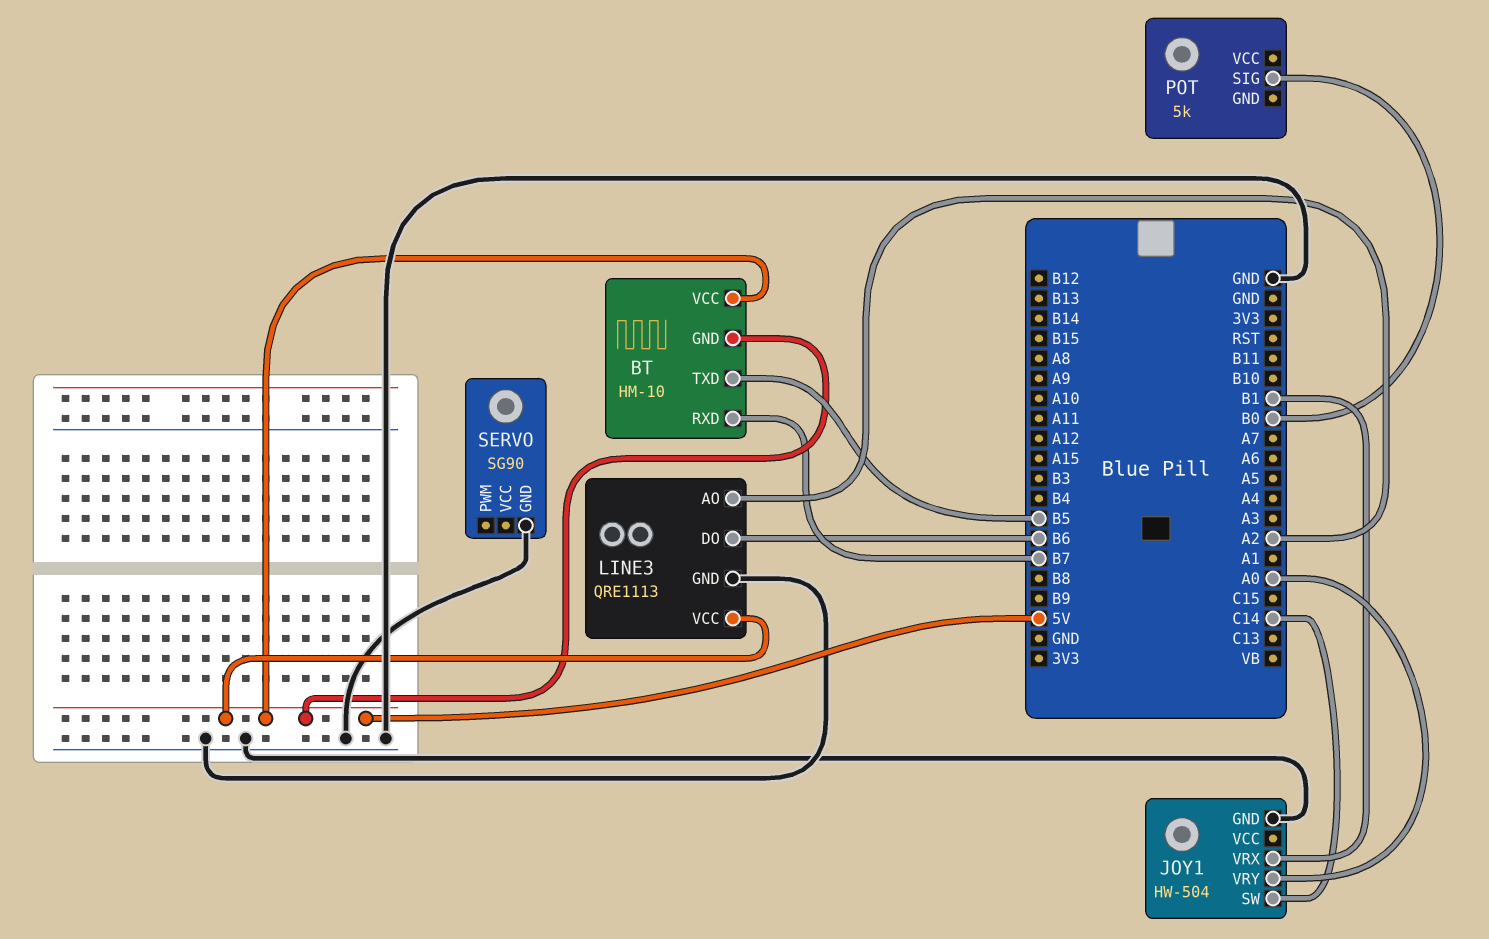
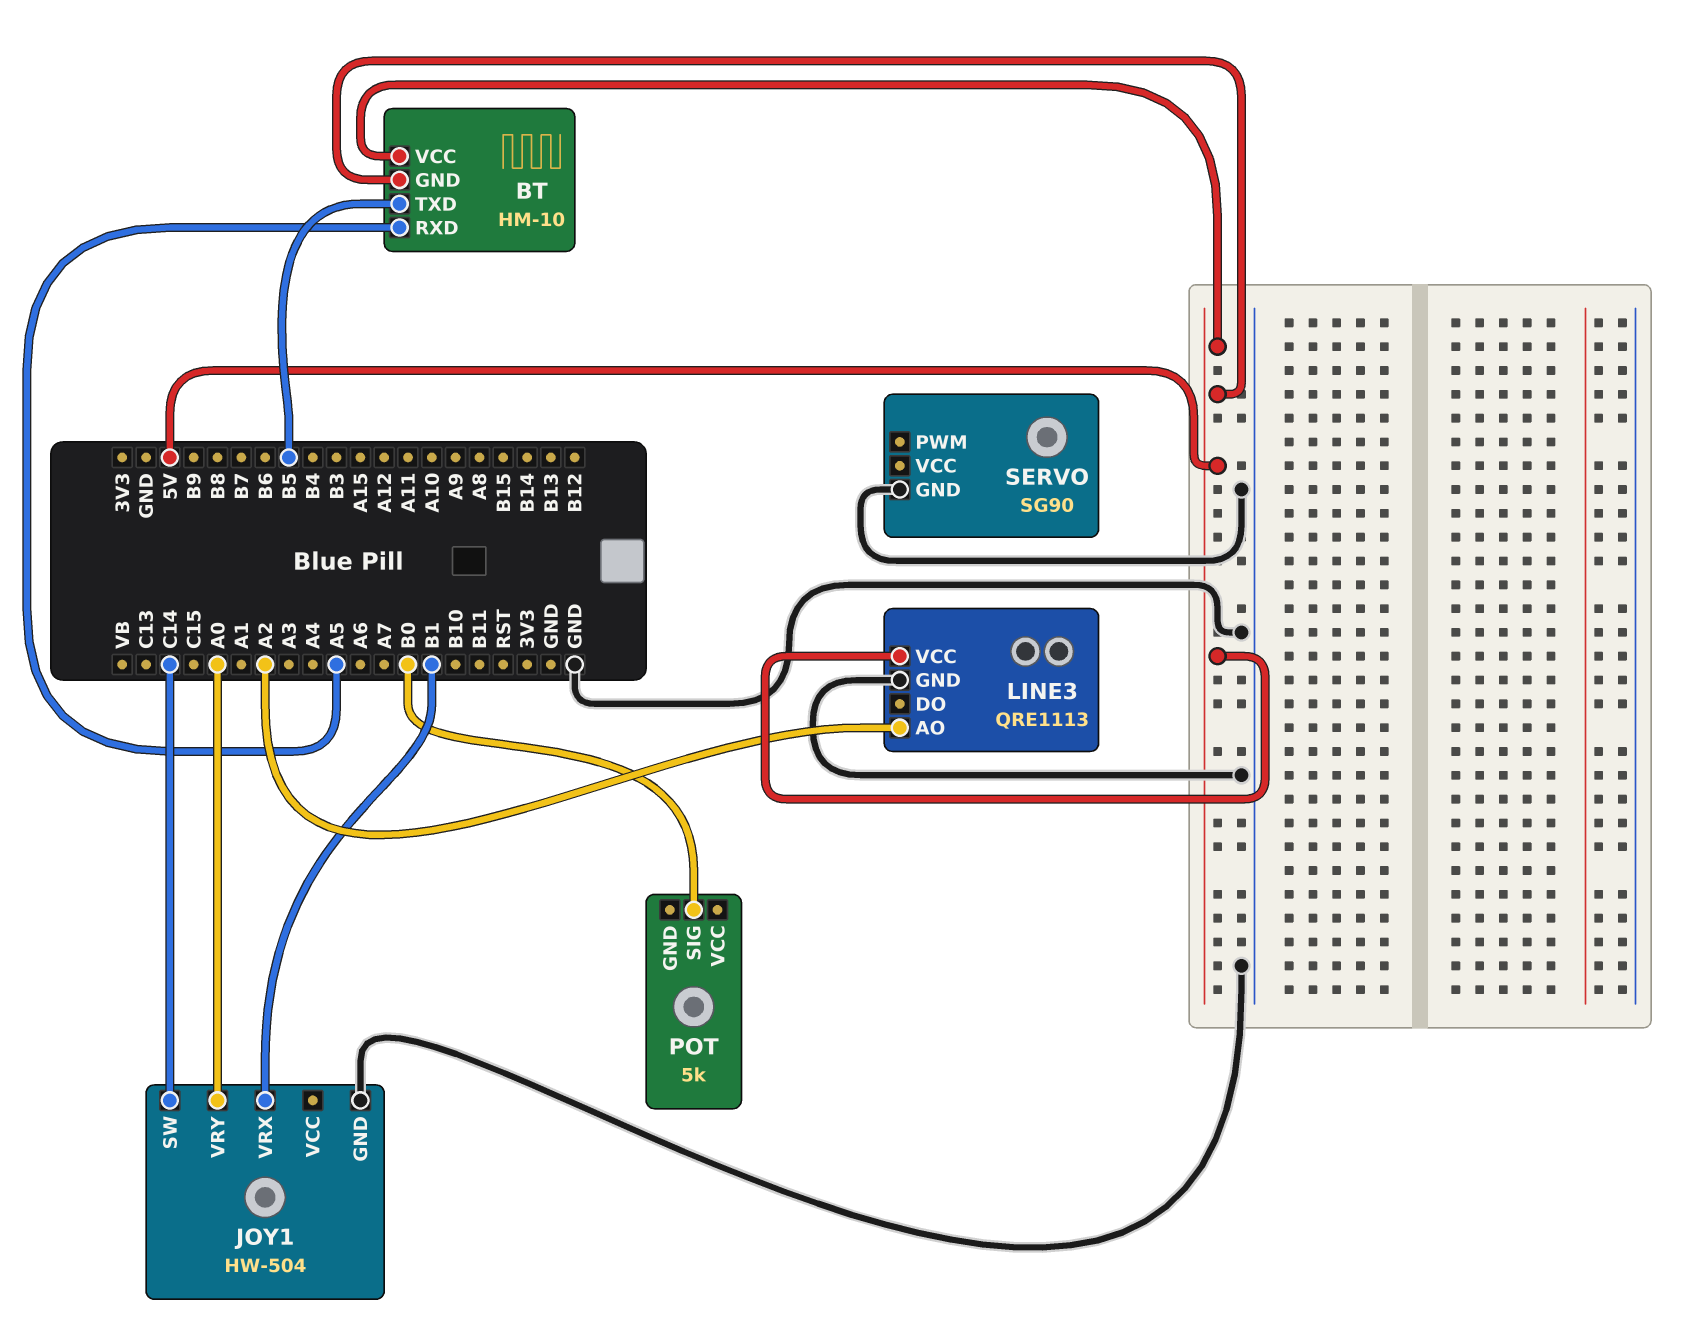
BT pin RXD: B7 -> A5
LINE3 pin DO: B6 -> none

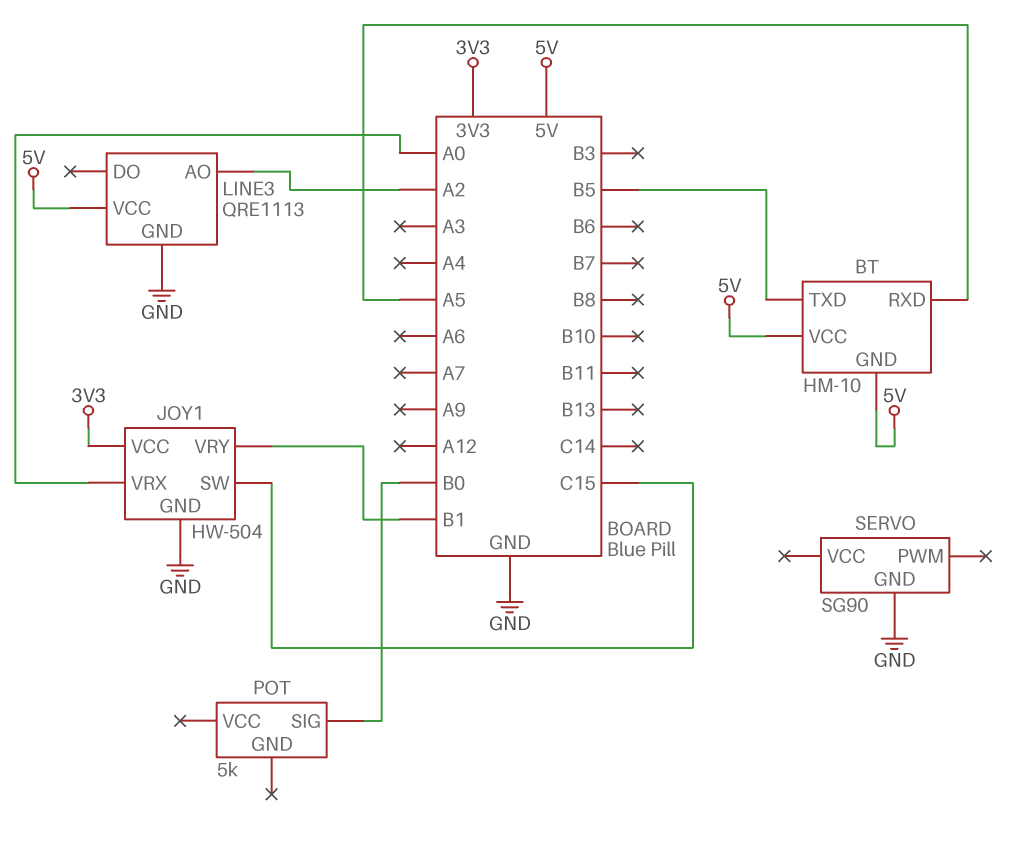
JOY1 pin SW: C14 -> C15
JOY1 pin VCC: none -> 3V3
JOY1 pin VRX: B1 -> A0
JOY1 pin VRY: A0 -> B1

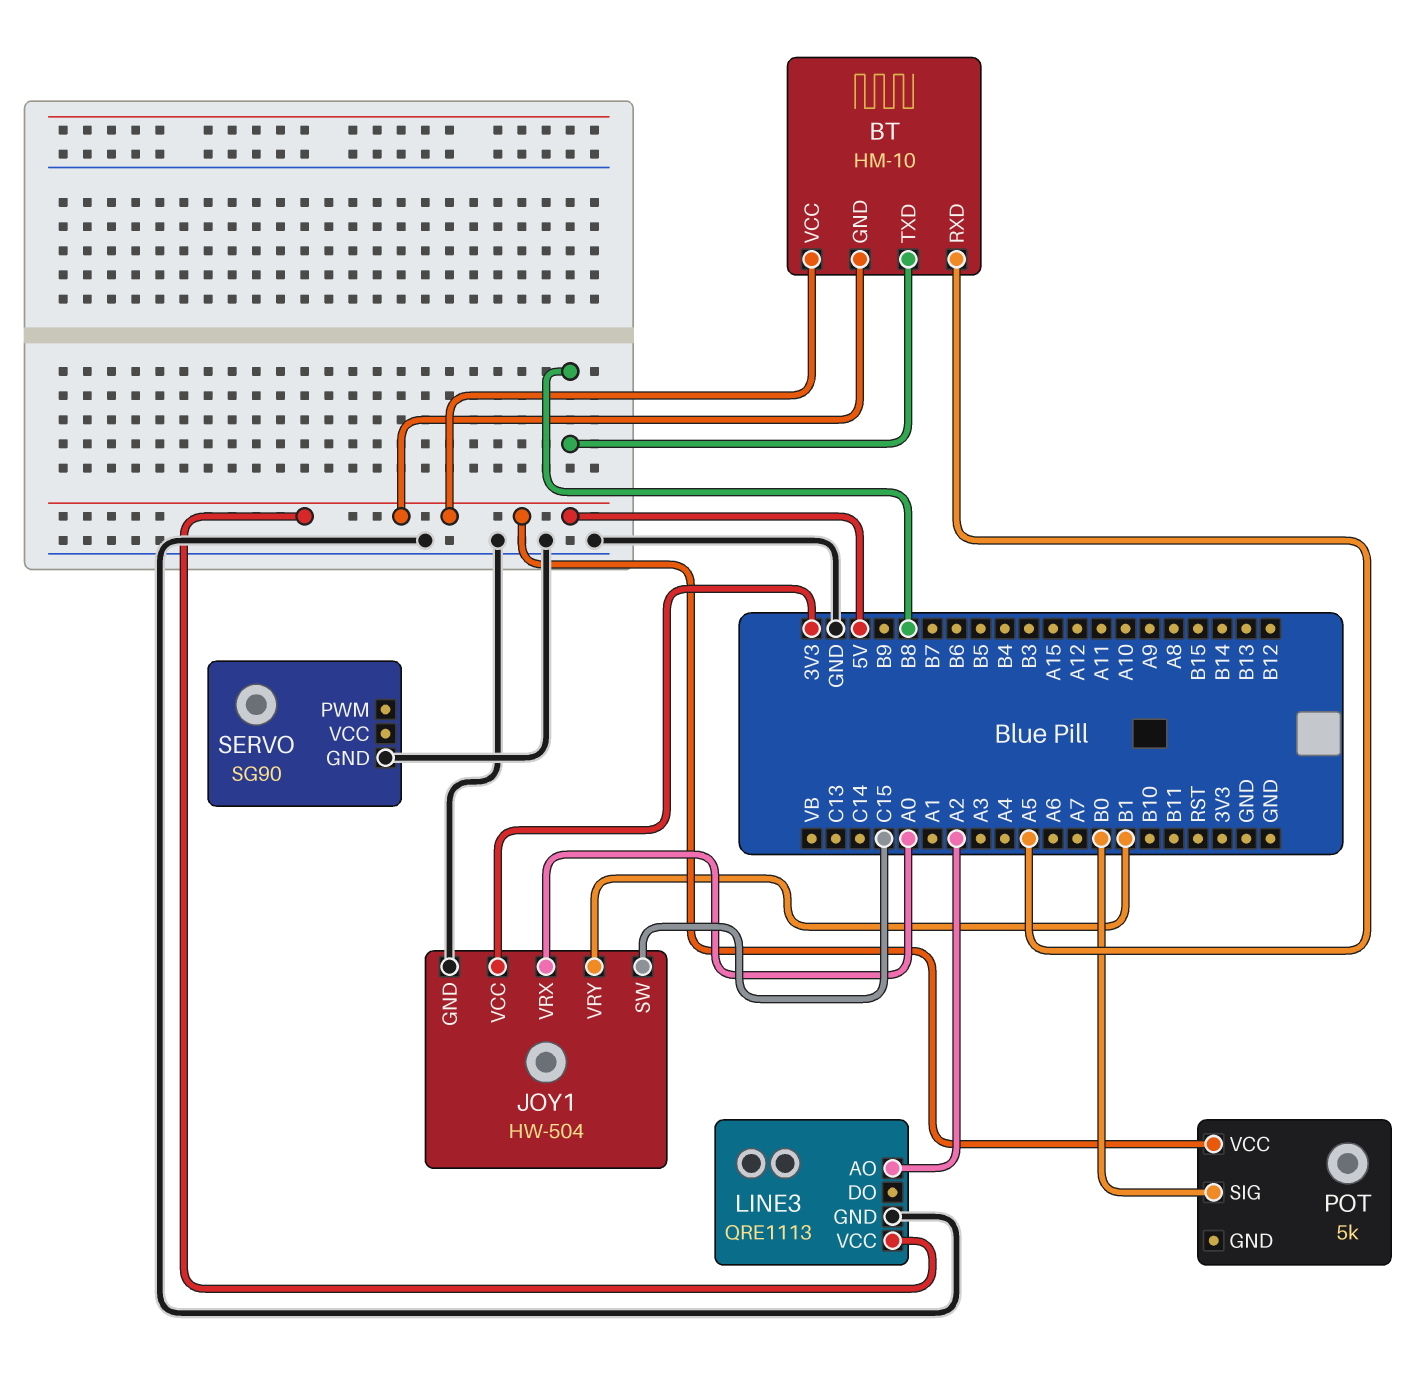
BT pin TXD: B5 -> B8
POT pin VCC: none -> 5V

